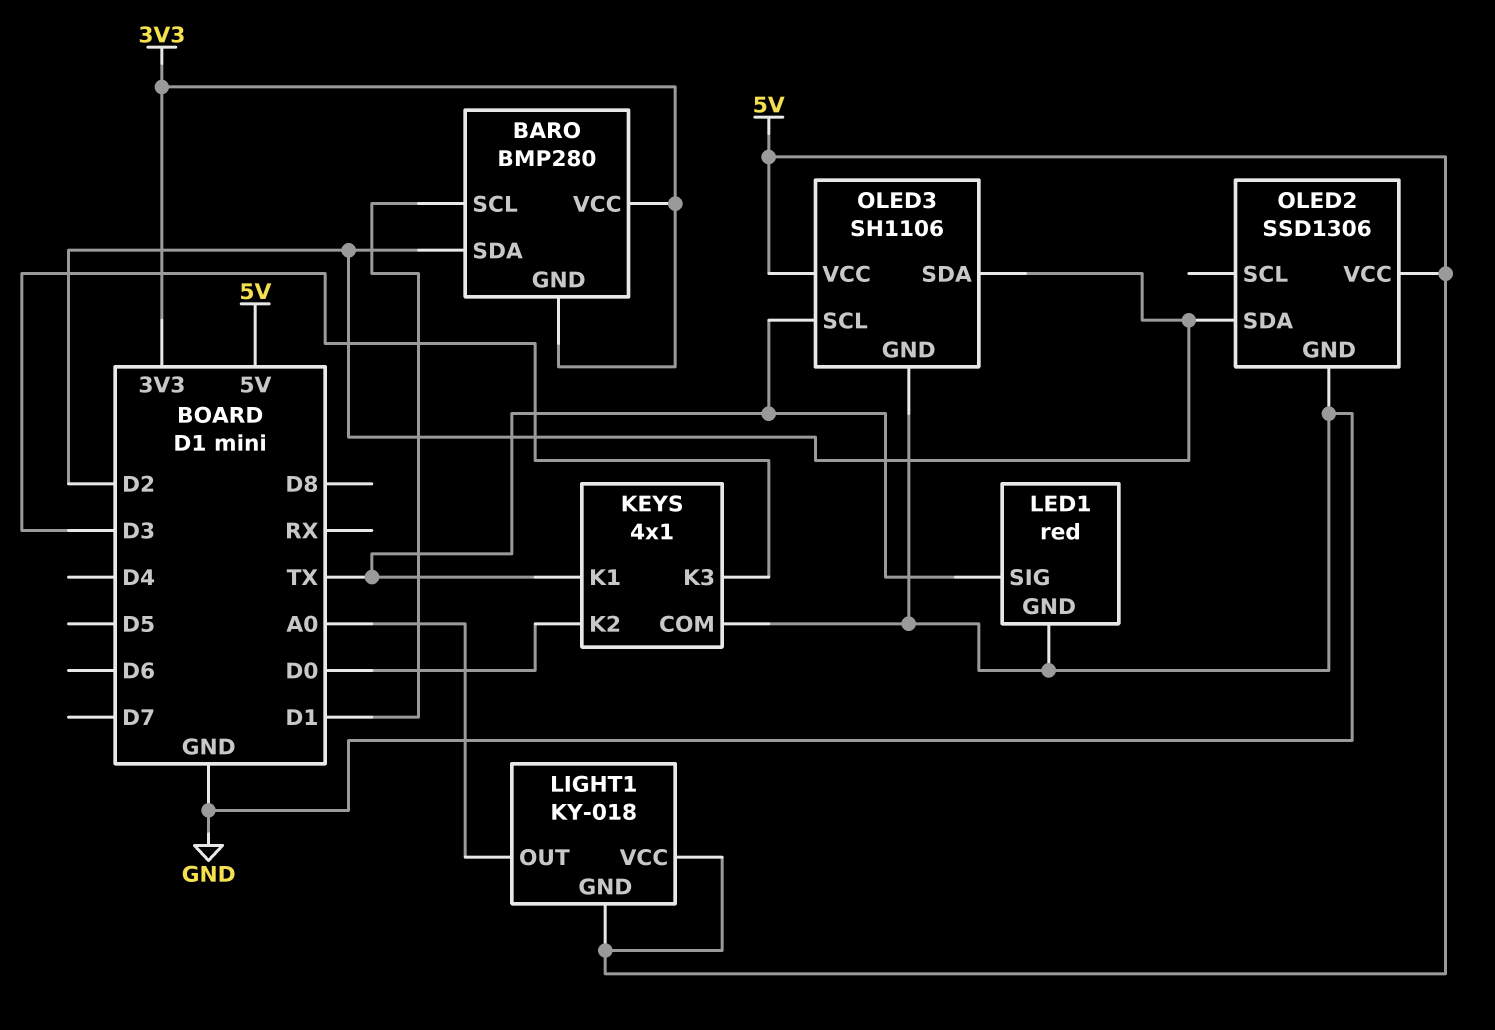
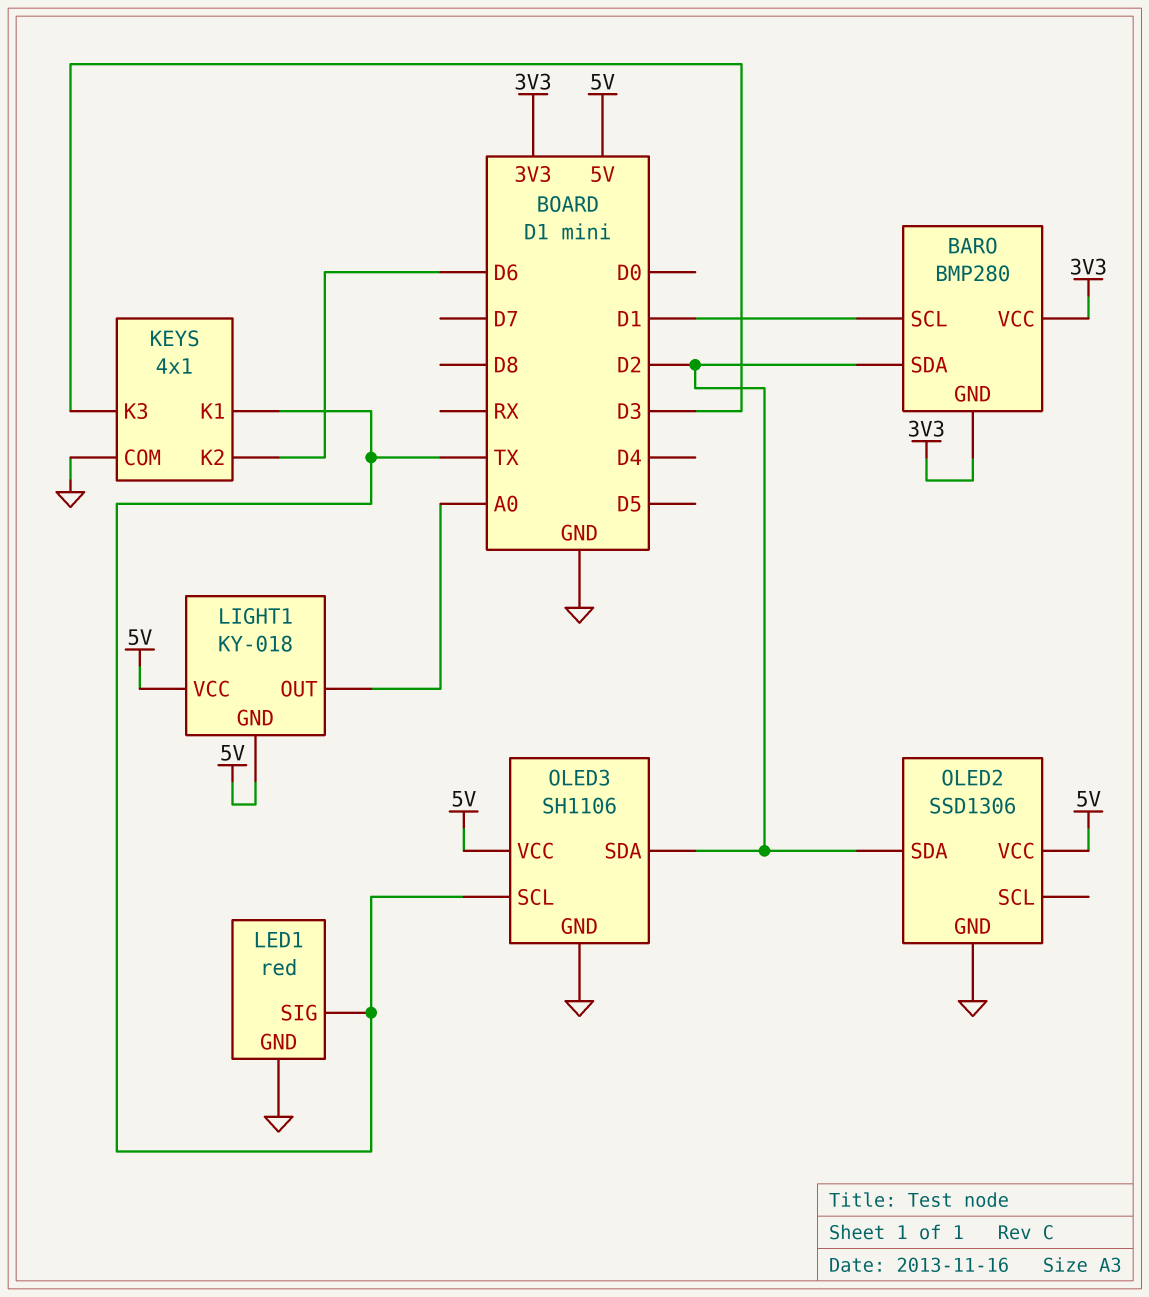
KEYS pin K2: D0 -> D6

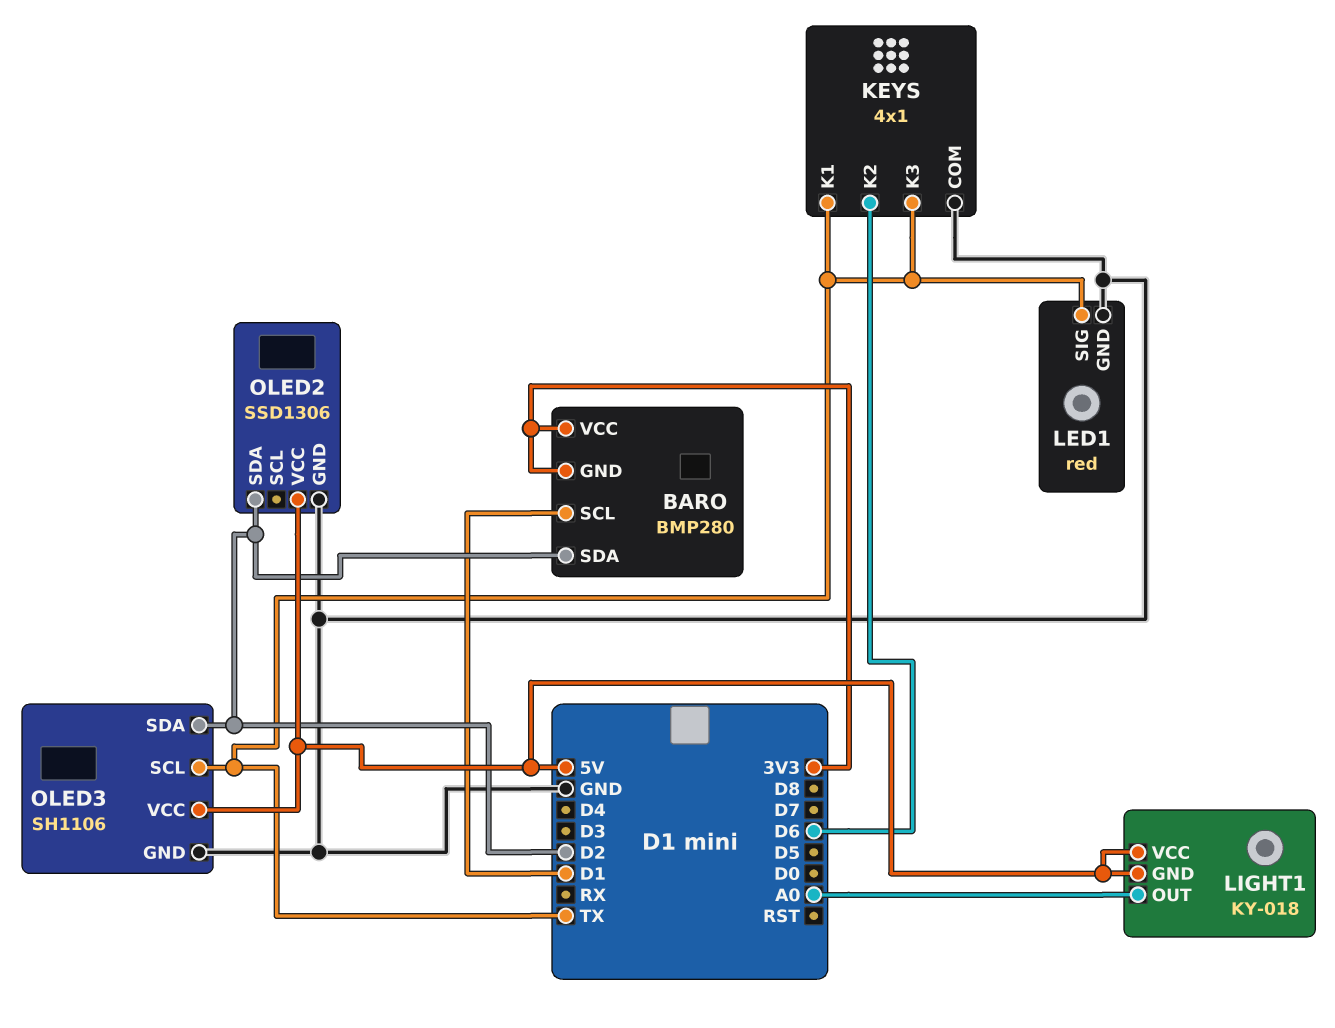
KEYS pin K3: D3 -> TX

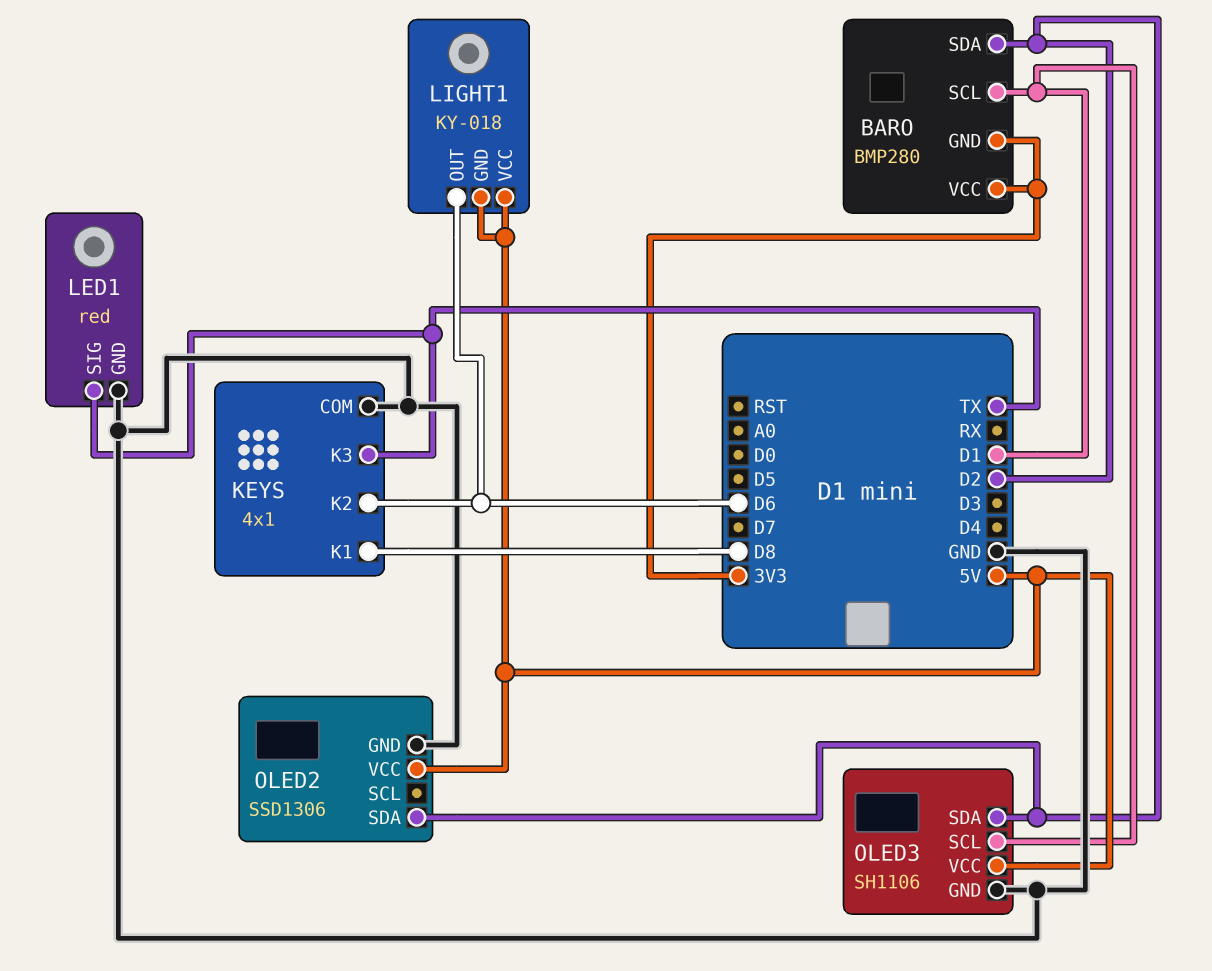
KEYS pin K1: TX -> D8
LIGHT1 pin OUT: A0 -> D6
OLED3 pin SCL: TX -> D1

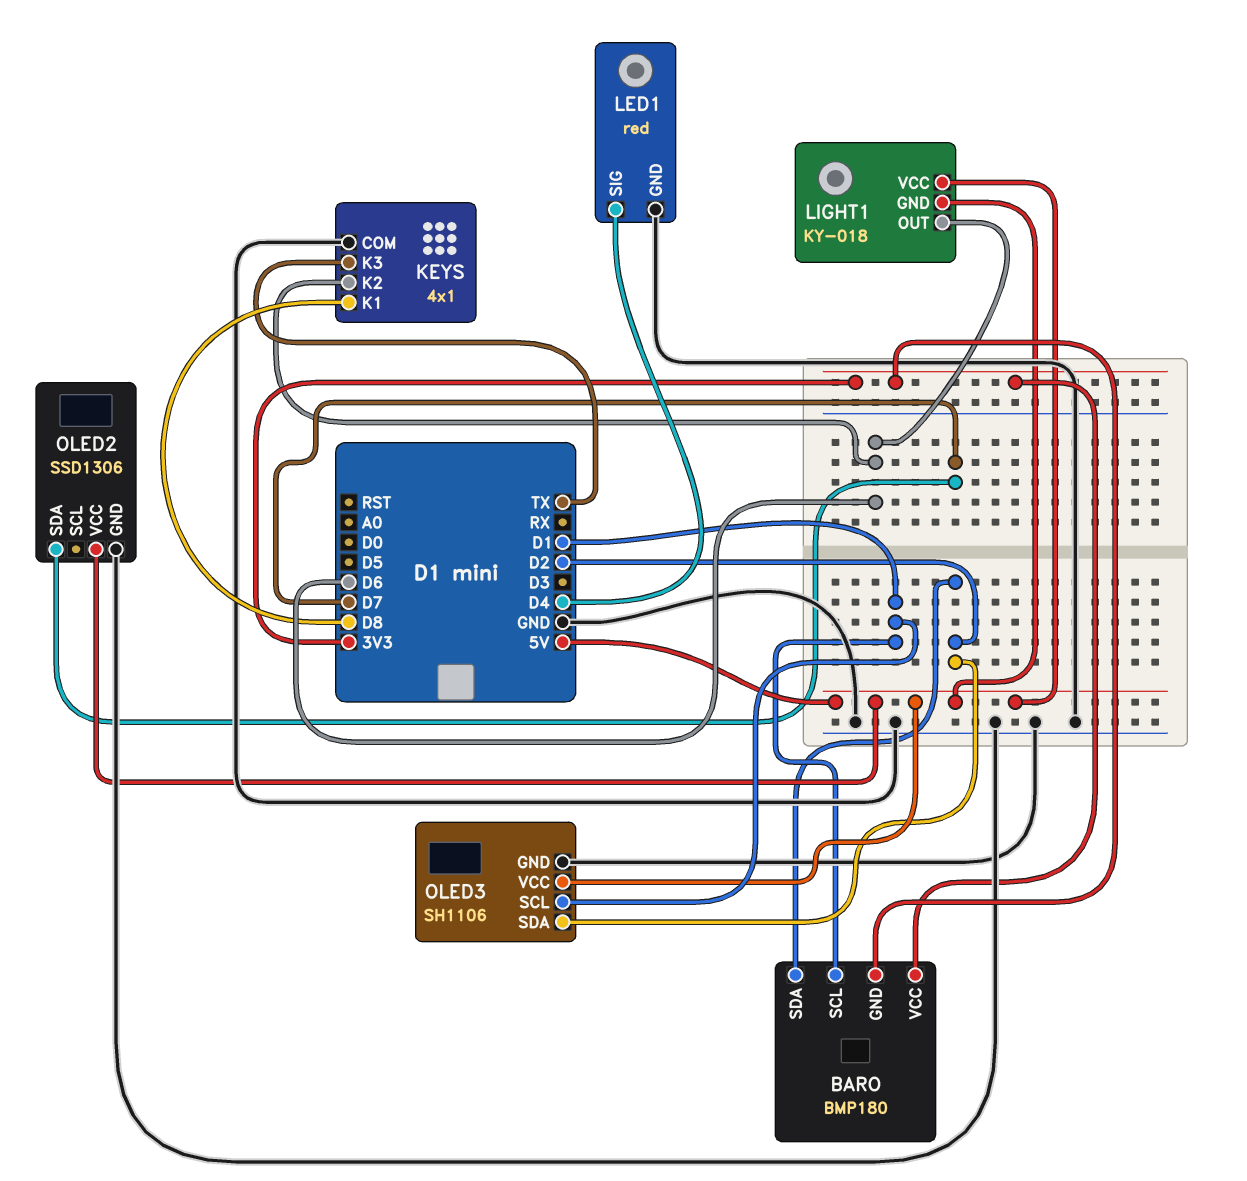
BARO: BMP280 -> BMP180
LED1 pin SIG: TX -> D4
OLED2 pin SDA: D2 -> D7

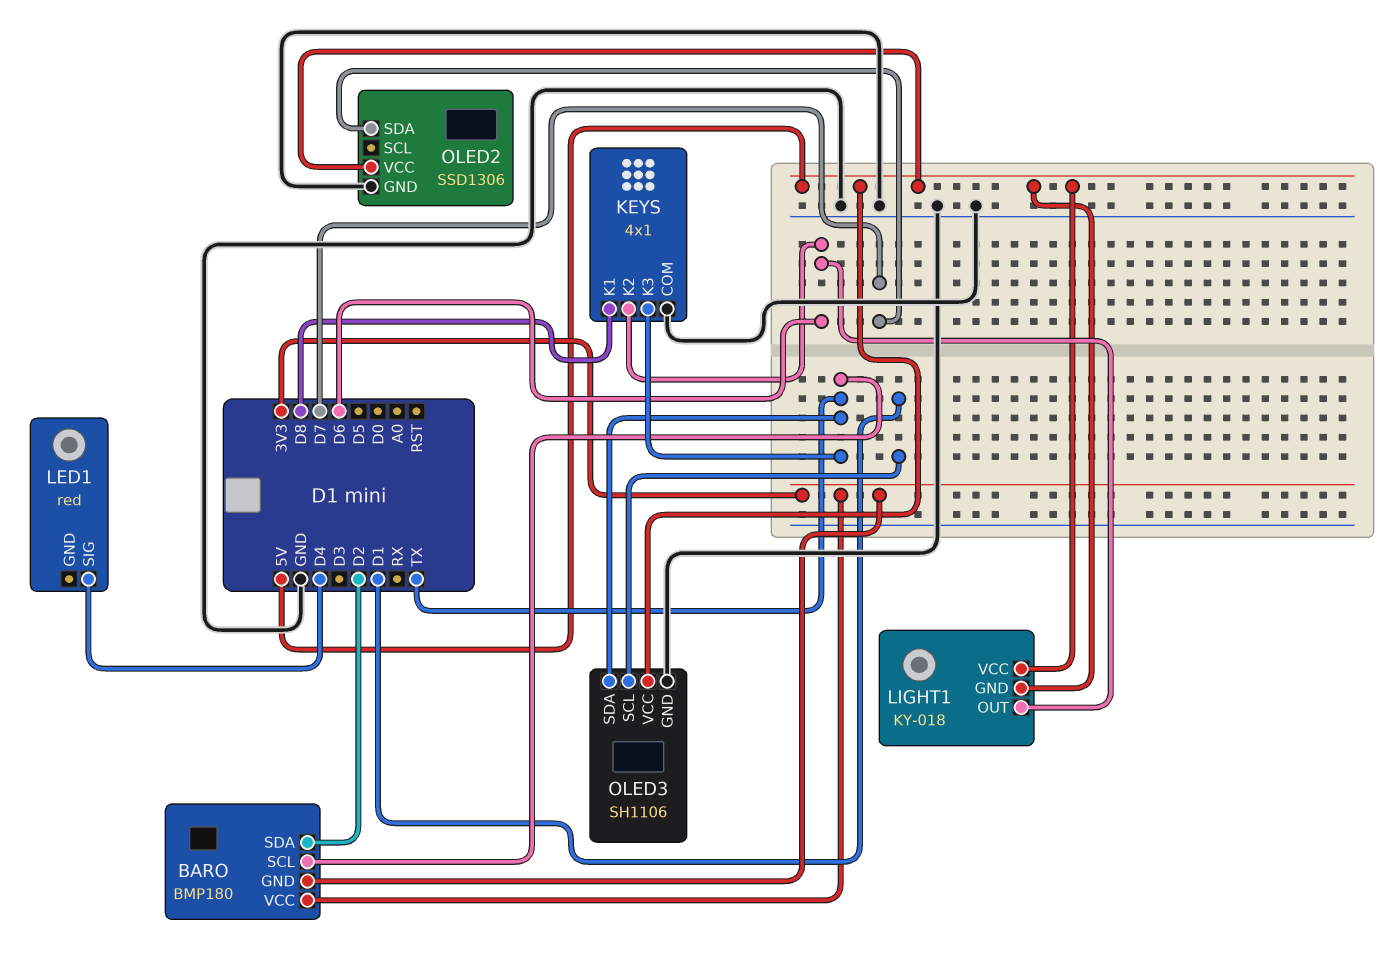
BARO pin SCL: D1 -> TX
LED1 pin GND: GND -> none
OLED3 pin SDA: D2 -> TX

